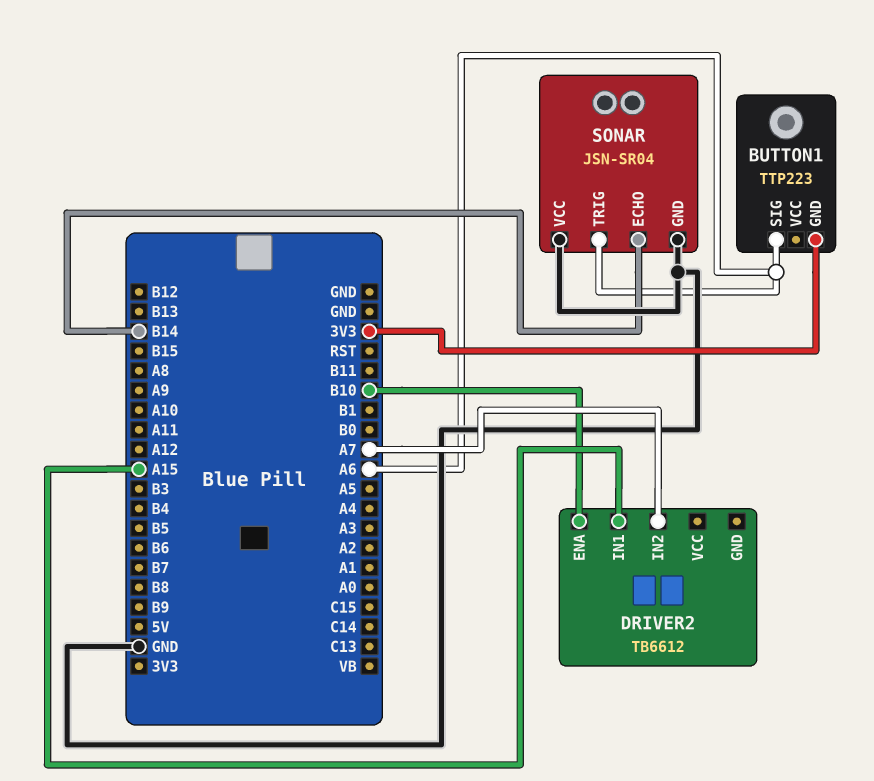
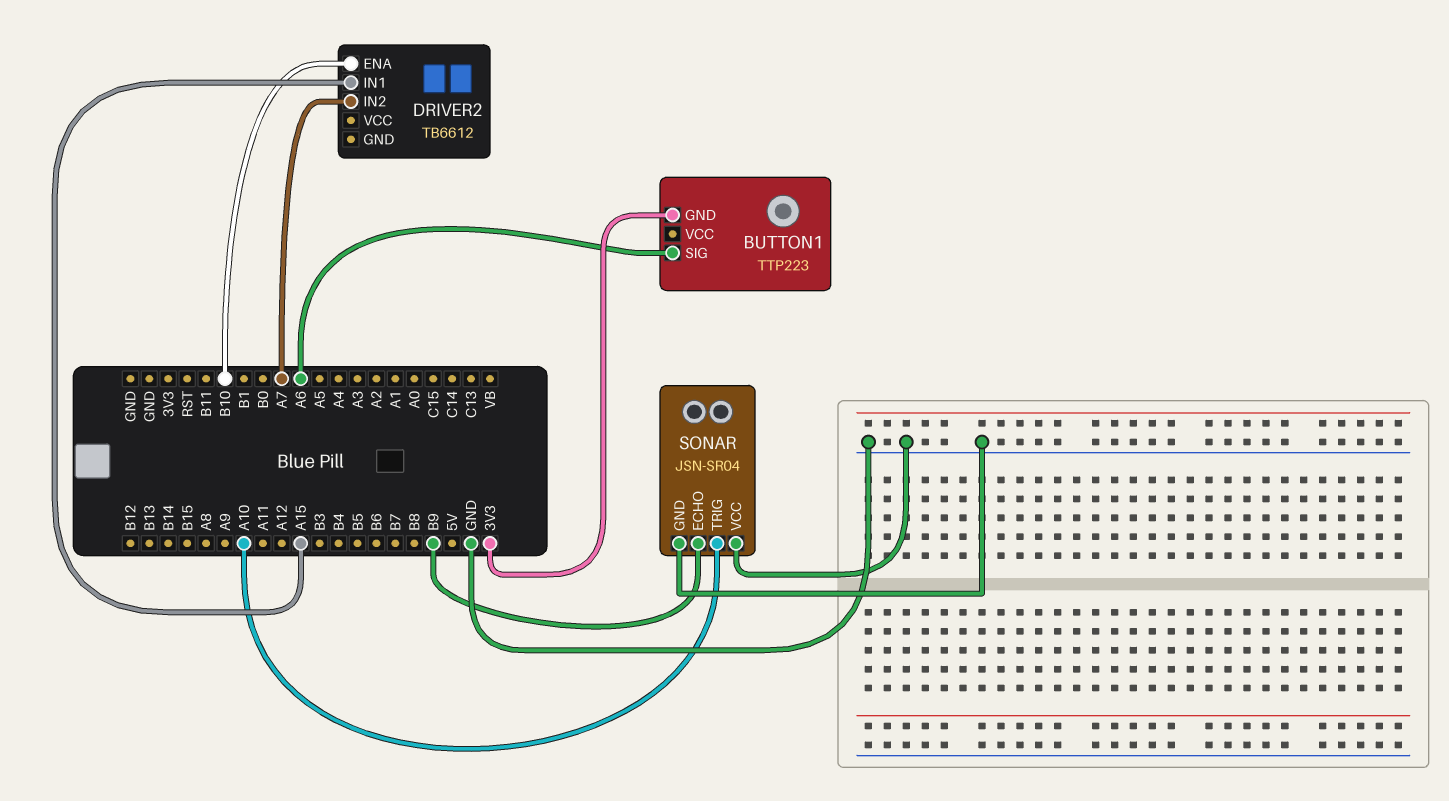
SONAR pin ECHO: B14 -> B9
SONAR pin TRIG: A6 -> A10

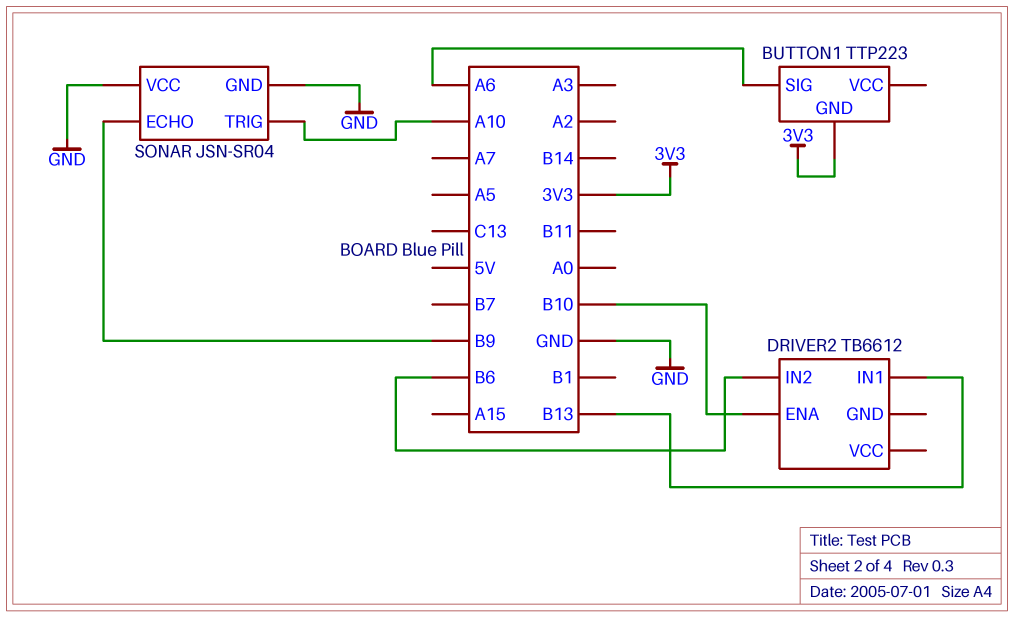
DRIVER2 pin IN1: A15 -> B13
DRIVER2 pin IN2: A7 -> B6

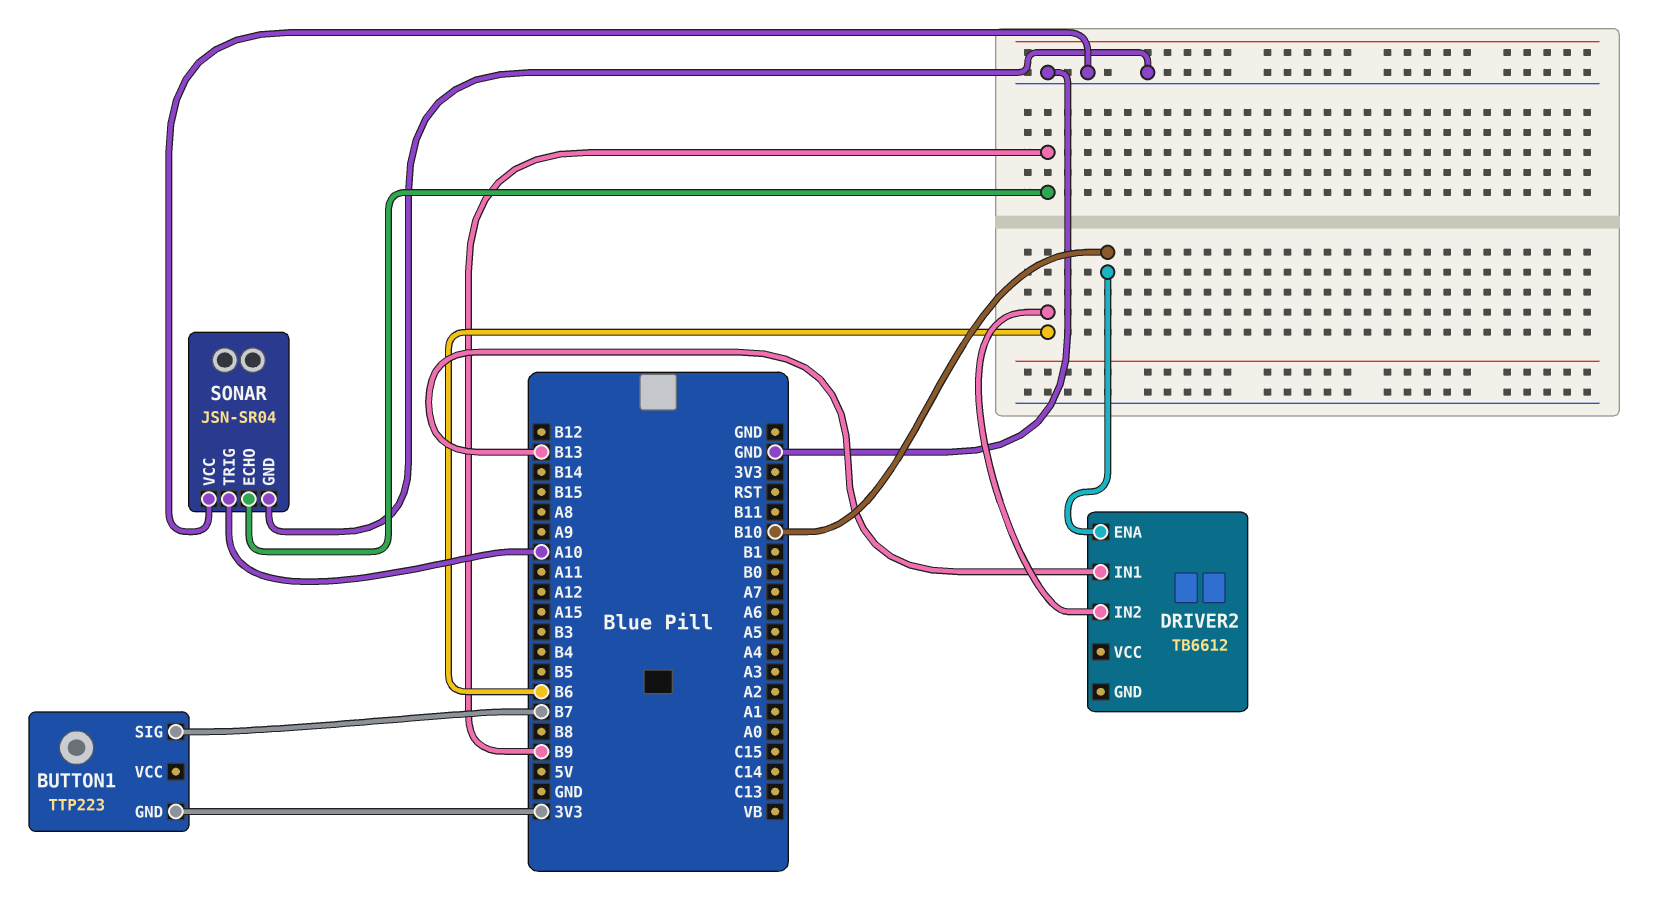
BUTTON1 pin SIG: A6 -> B7

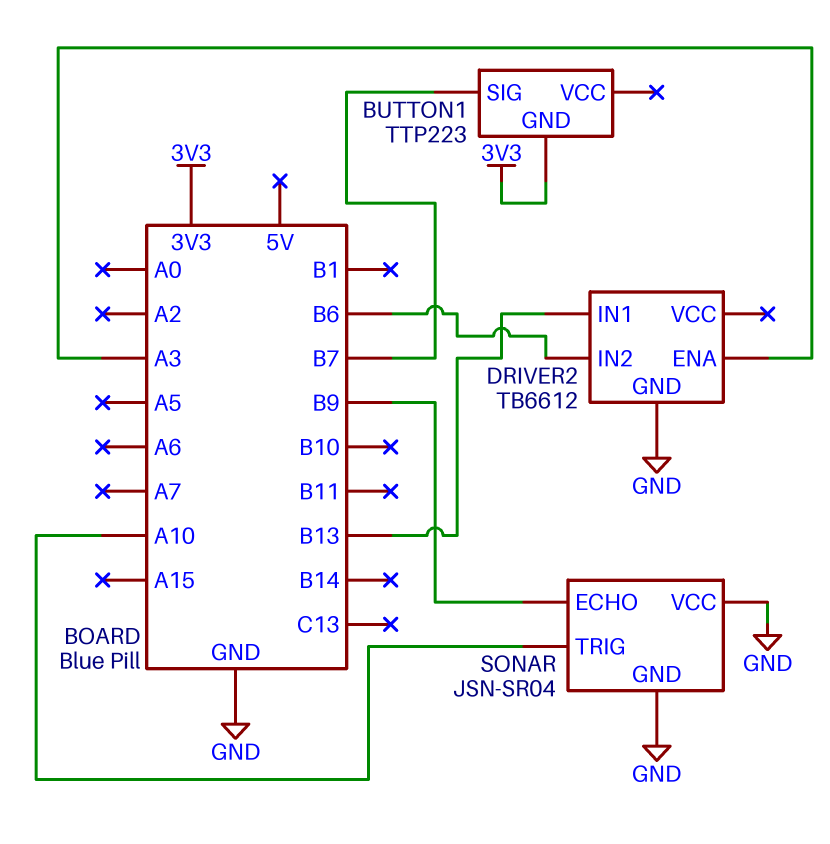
DRIVER2 pin ENA: B10 -> A3
DRIVER2 pin GND: none -> GND

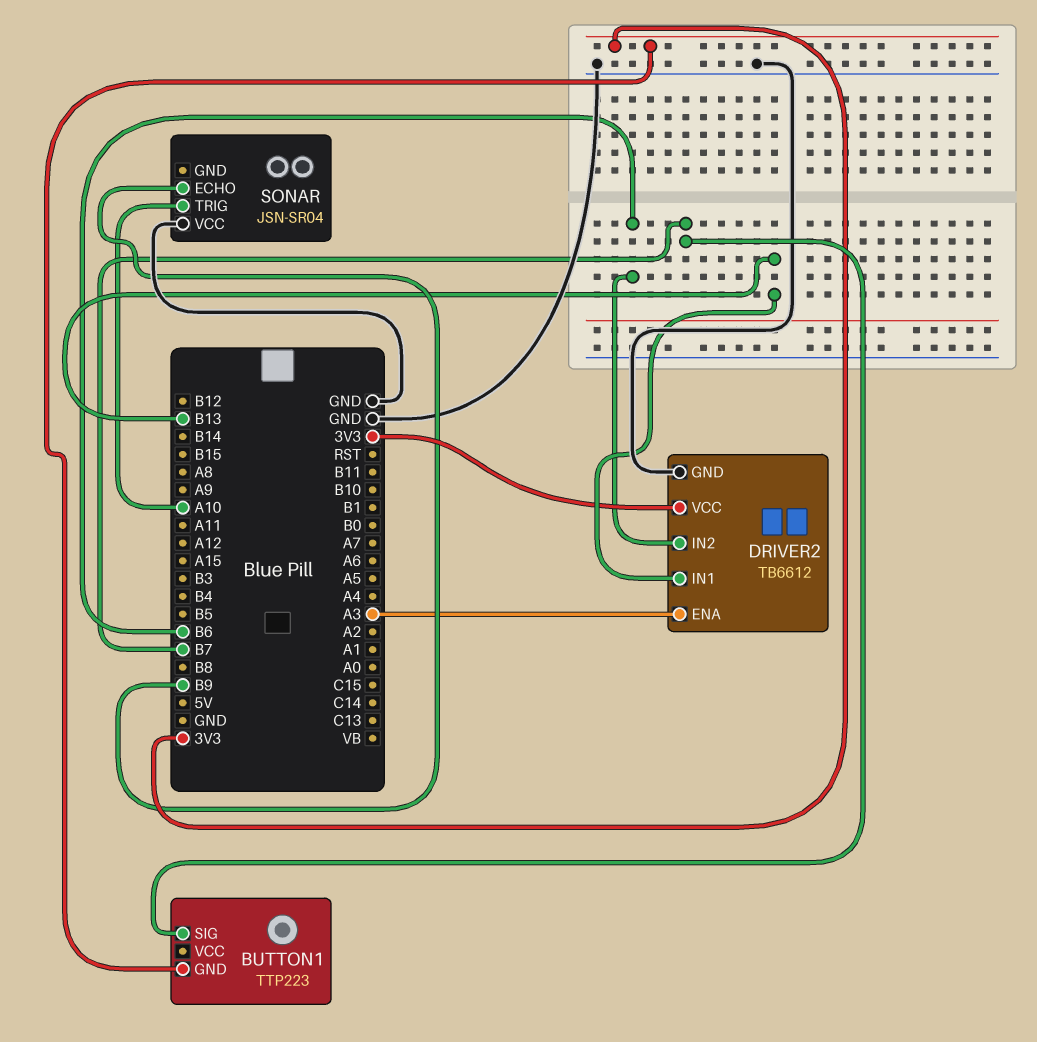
DRIVER2 pin VCC: none -> 3V3
SONAR pin GND: GND -> none

